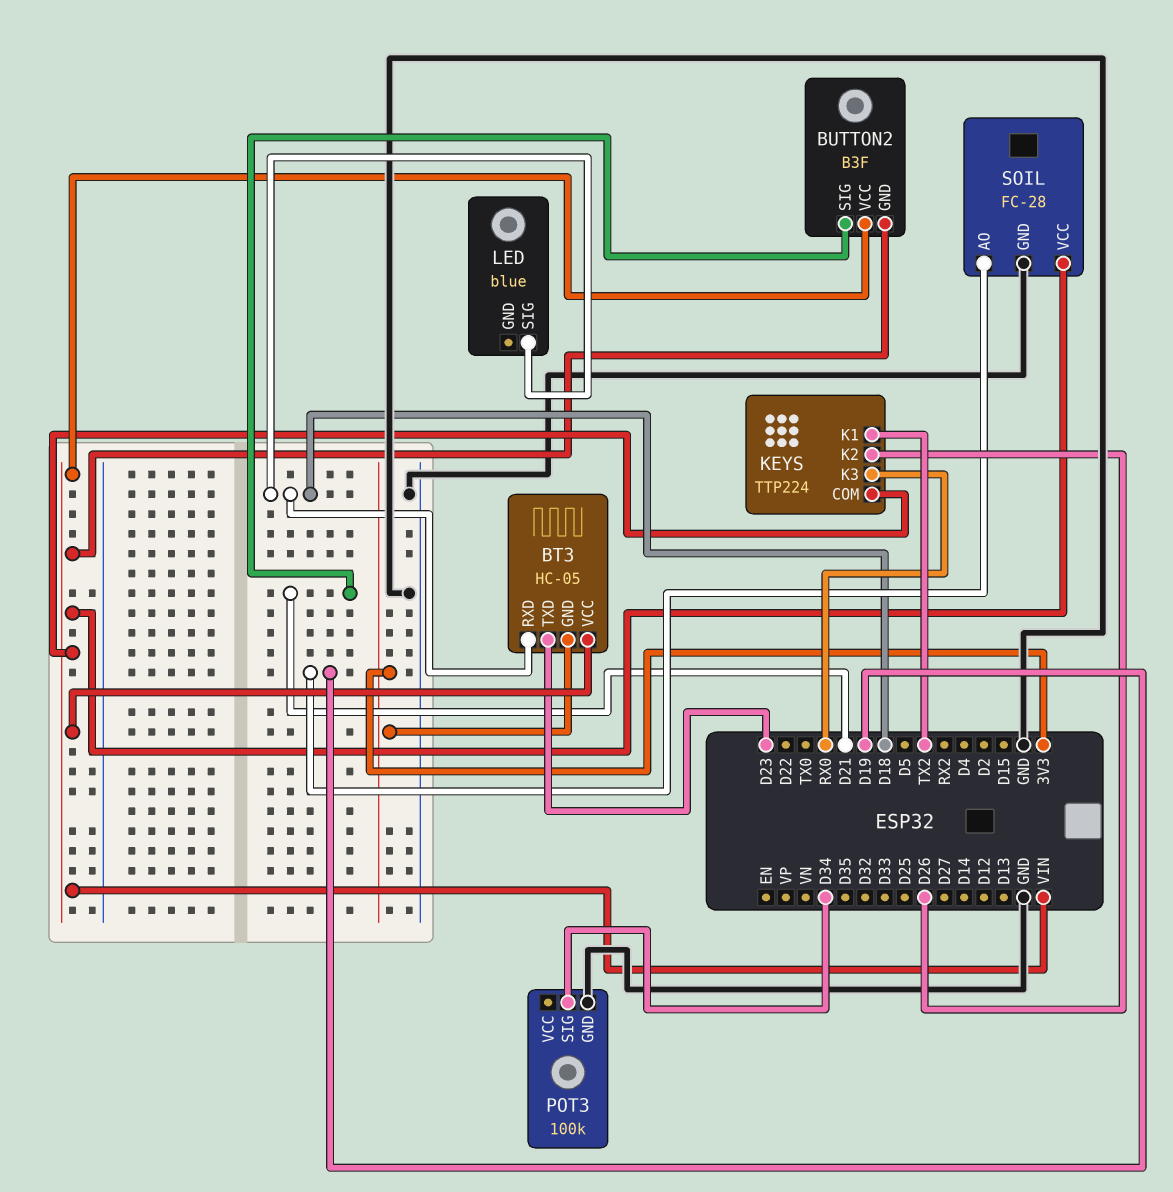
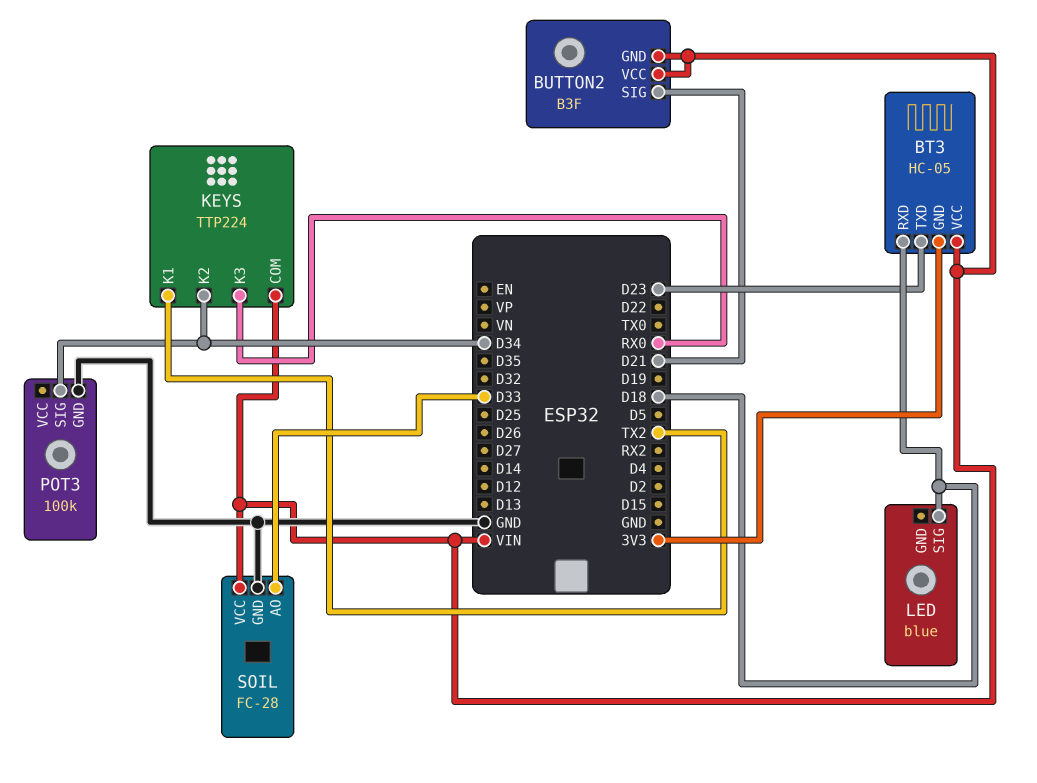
KEYS pin K2: D26 -> D34
SOIL pin AO: D19 -> D33

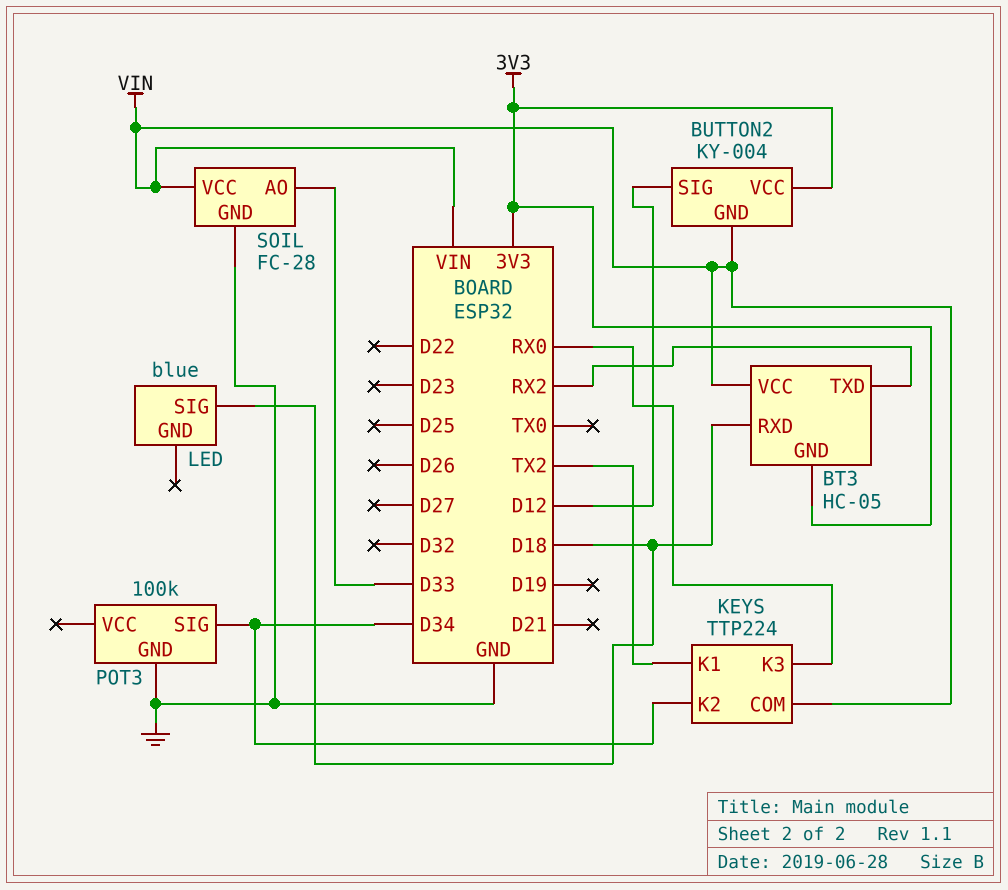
BT3 pin TXD: D23 -> RX2
BUTTON2: B3F -> KY-004
BUTTON2 pin SIG: D21 -> D12
BUTTON2 pin VCC: VIN -> 3V3

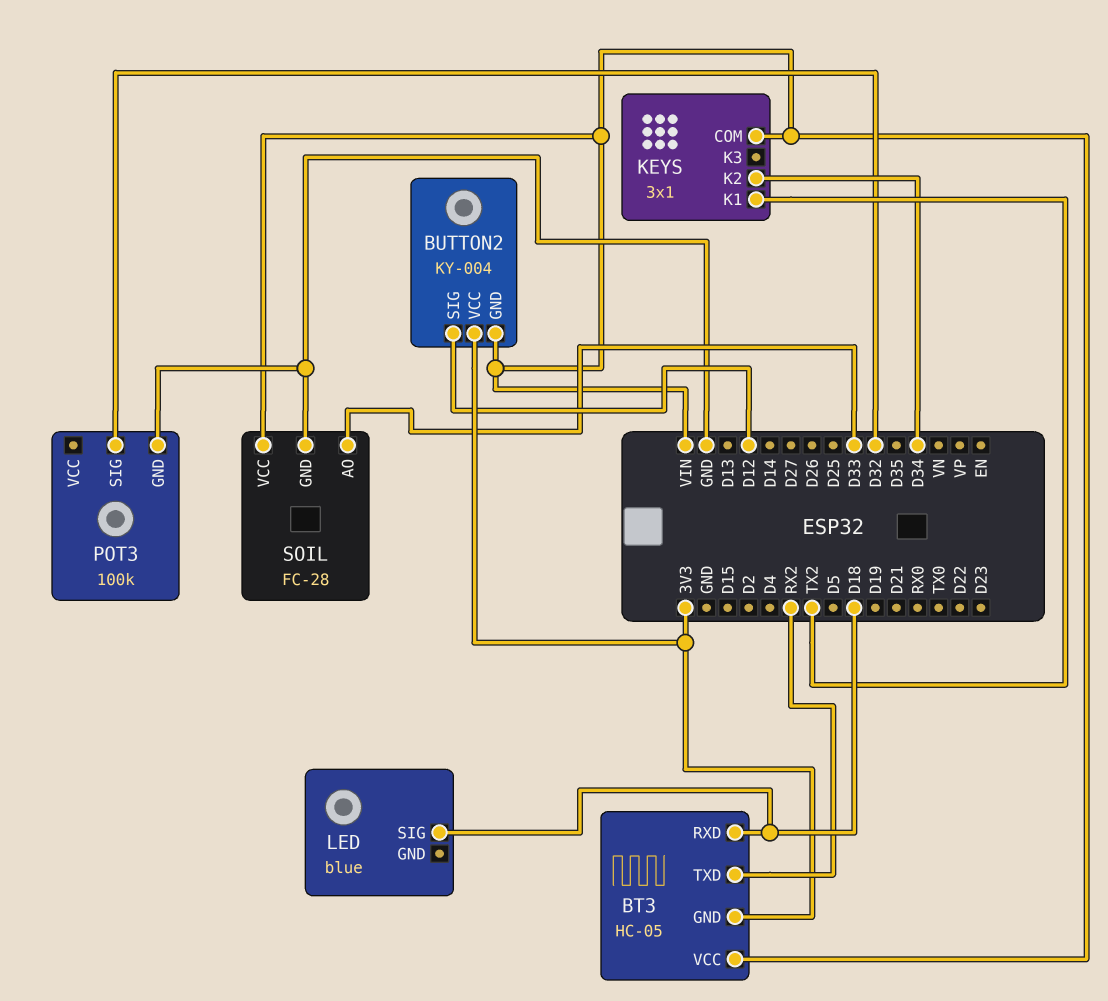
KEYS: TTP224 -> 3x1
KEYS pin K3: RX0 -> none
POT3 pin SIG: D34 -> D32

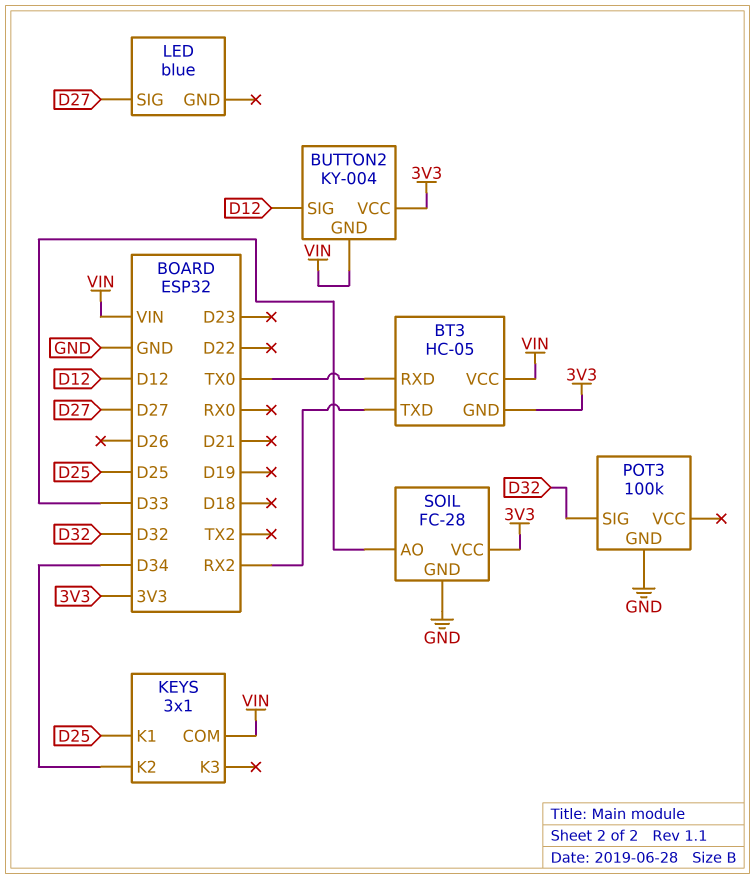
BT3 pin RXD: D18 -> TX0
KEYS pin K1: TX2 -> D25
LED pin SIG: D18 -> D27
SOIL pin VCC: VIN -> 3V3

